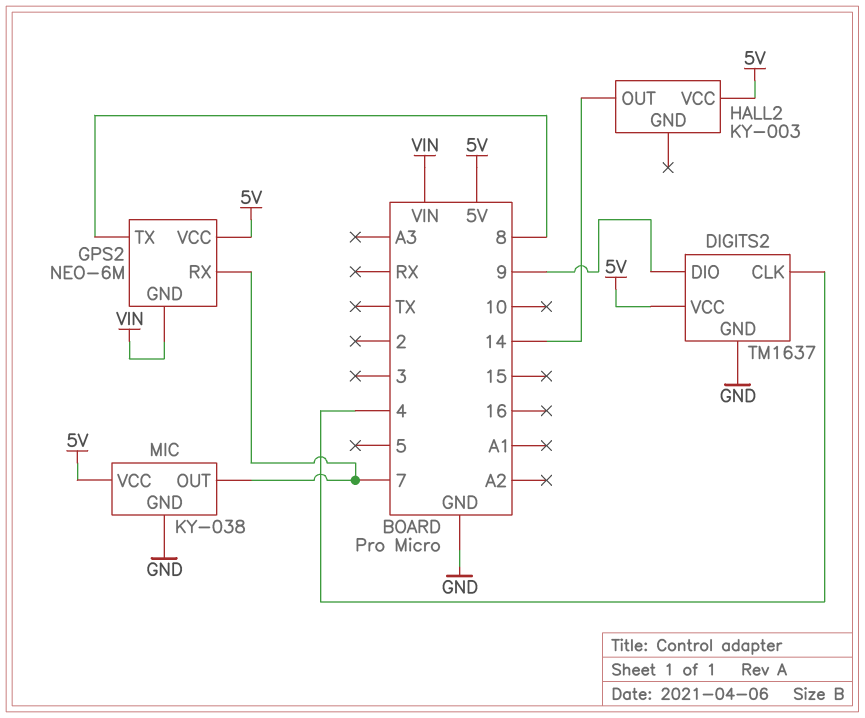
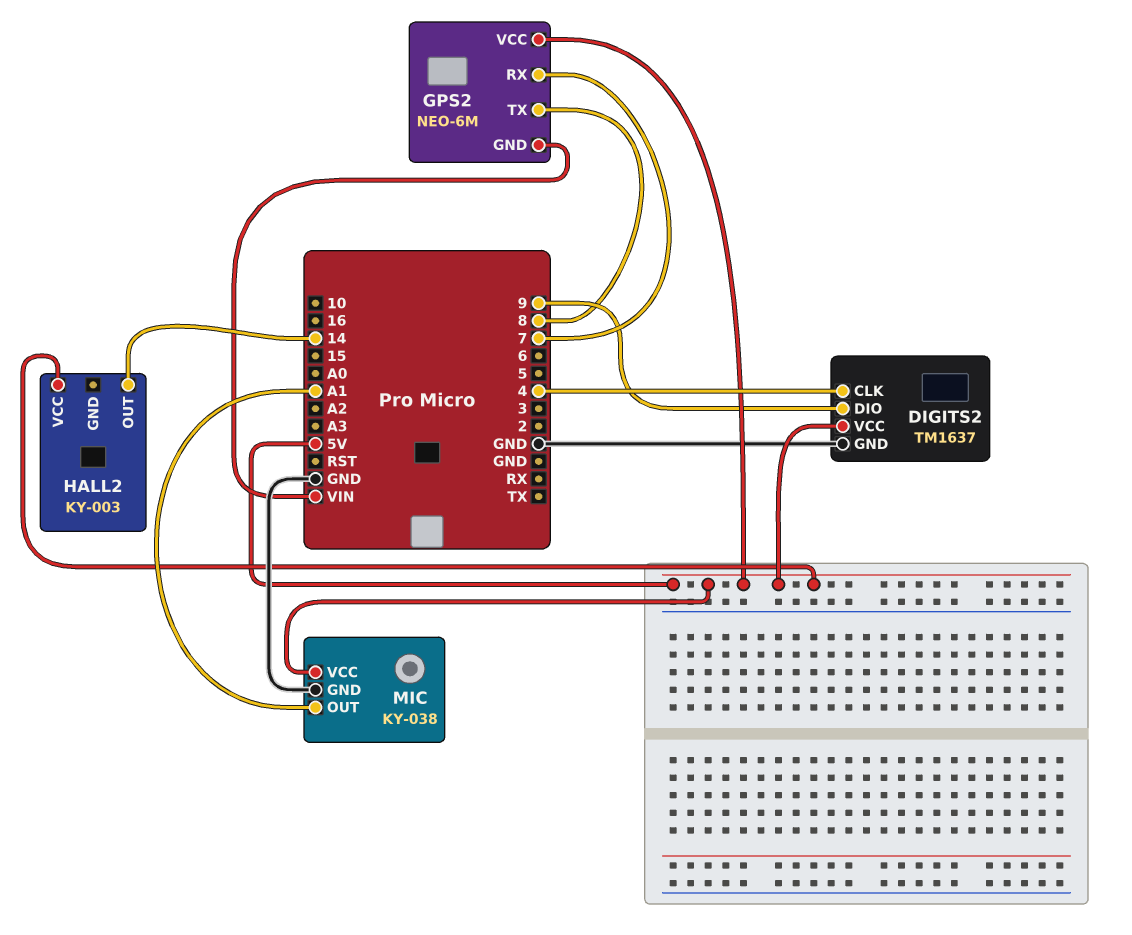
MIC pin OUT: 7 -> A1

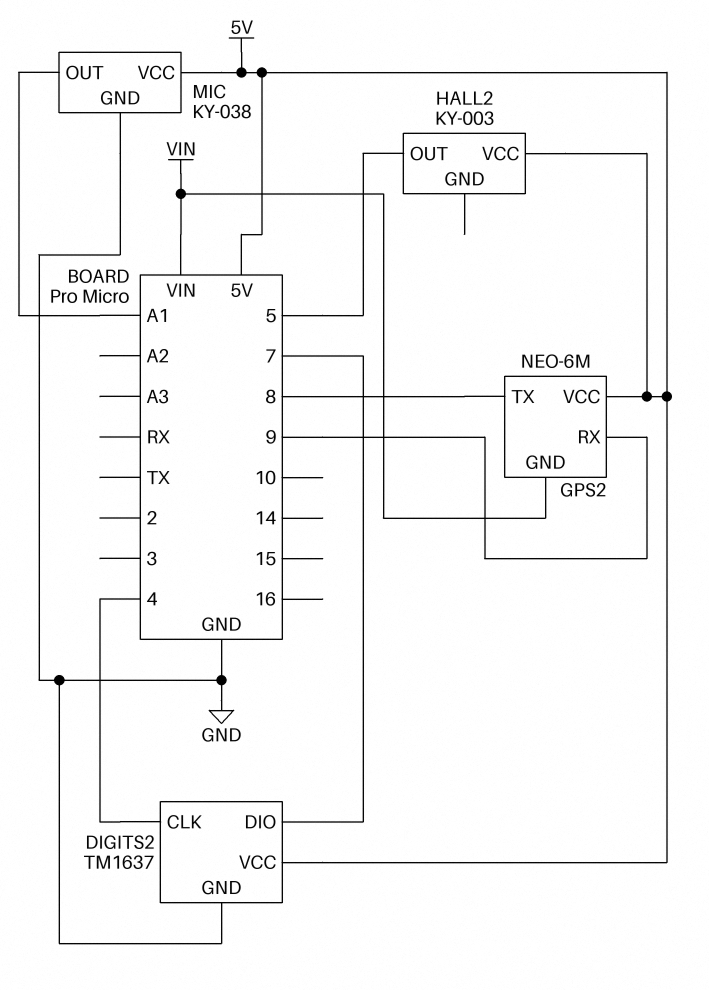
DIGITS2 pin DIO: 9 -> 7
GPS2 pin RX: 7 -> 9
HALL2 pin OUT: 14 -> 5

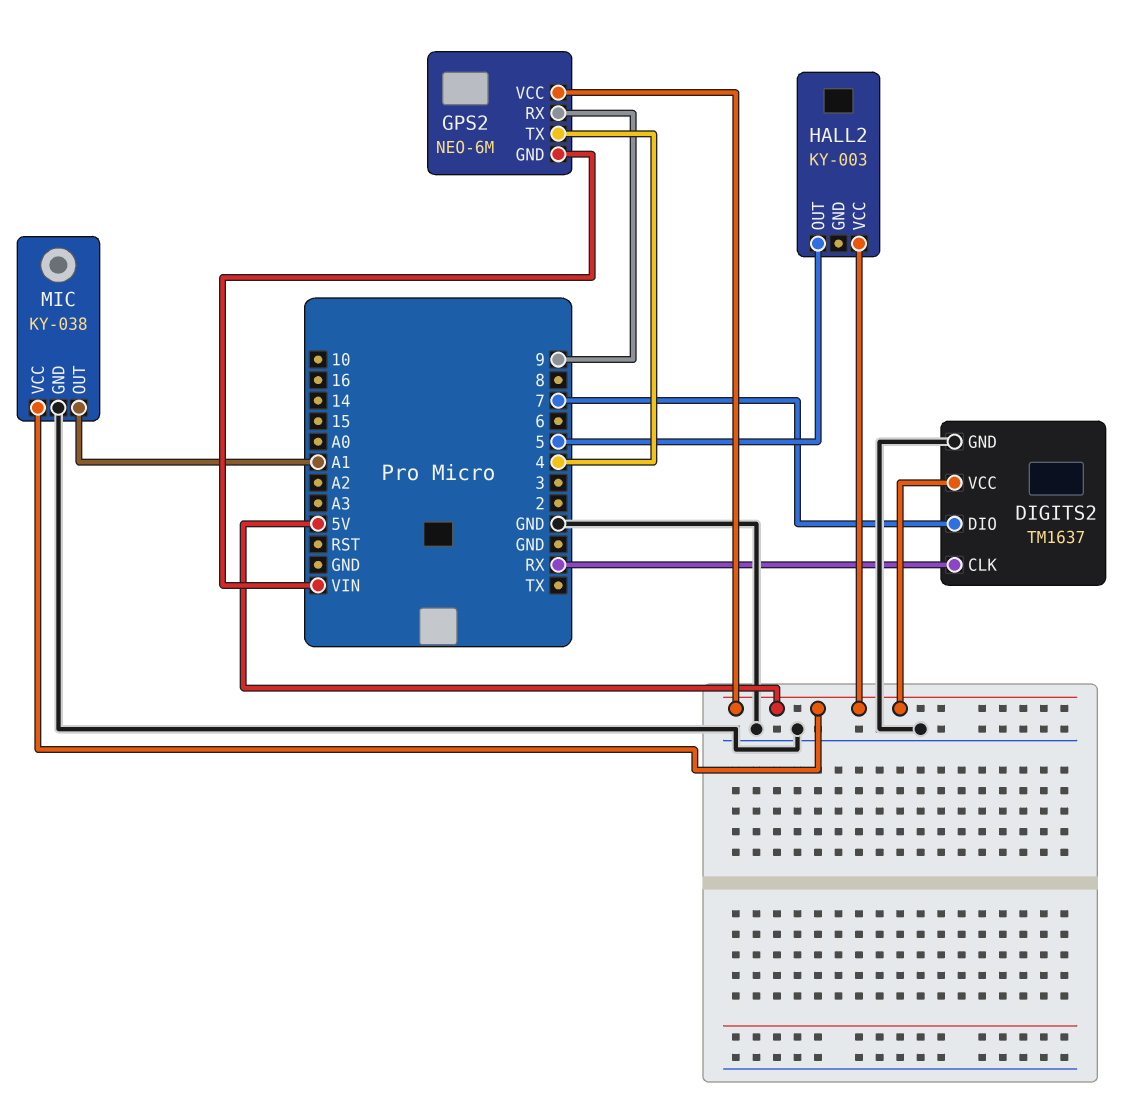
DIGITS2 pin CLK: 4 -> RX
GPS2 pin TX: 8 -> 4

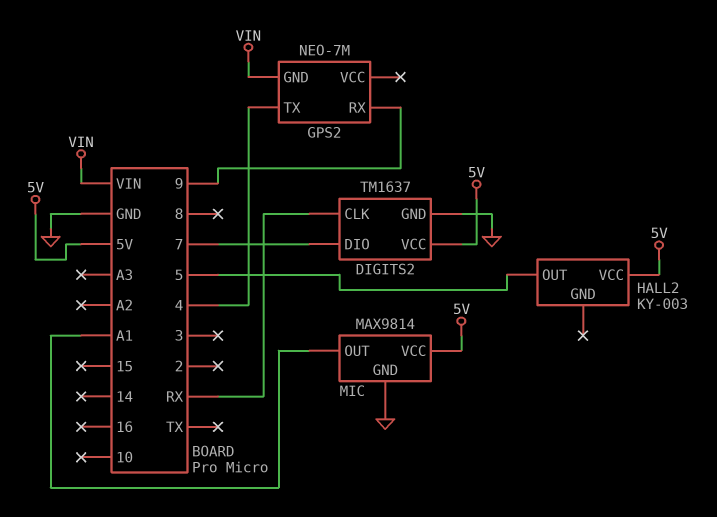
GPS2: NEO-6M -> NEO-7M
GPS2 pin VCC: 5V -> none
MIC: KY-038 -> MAX9814

